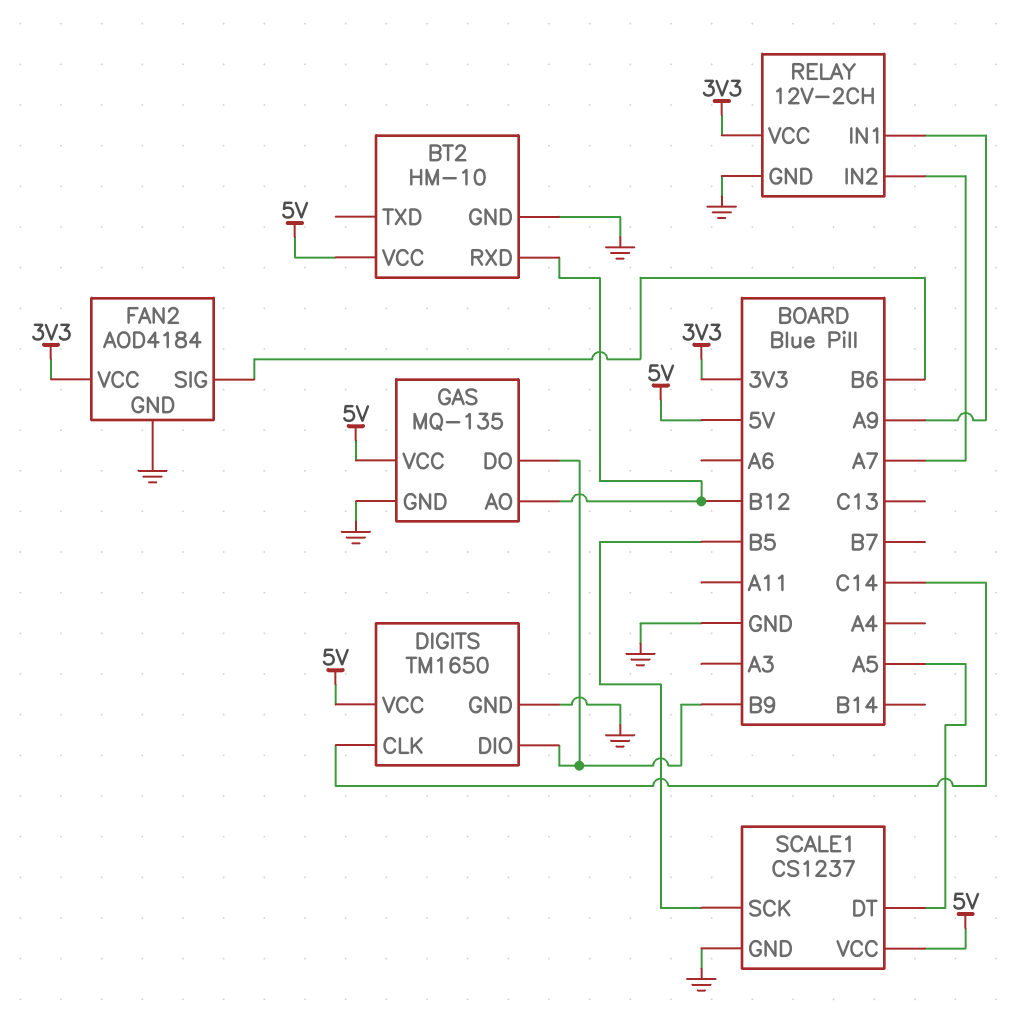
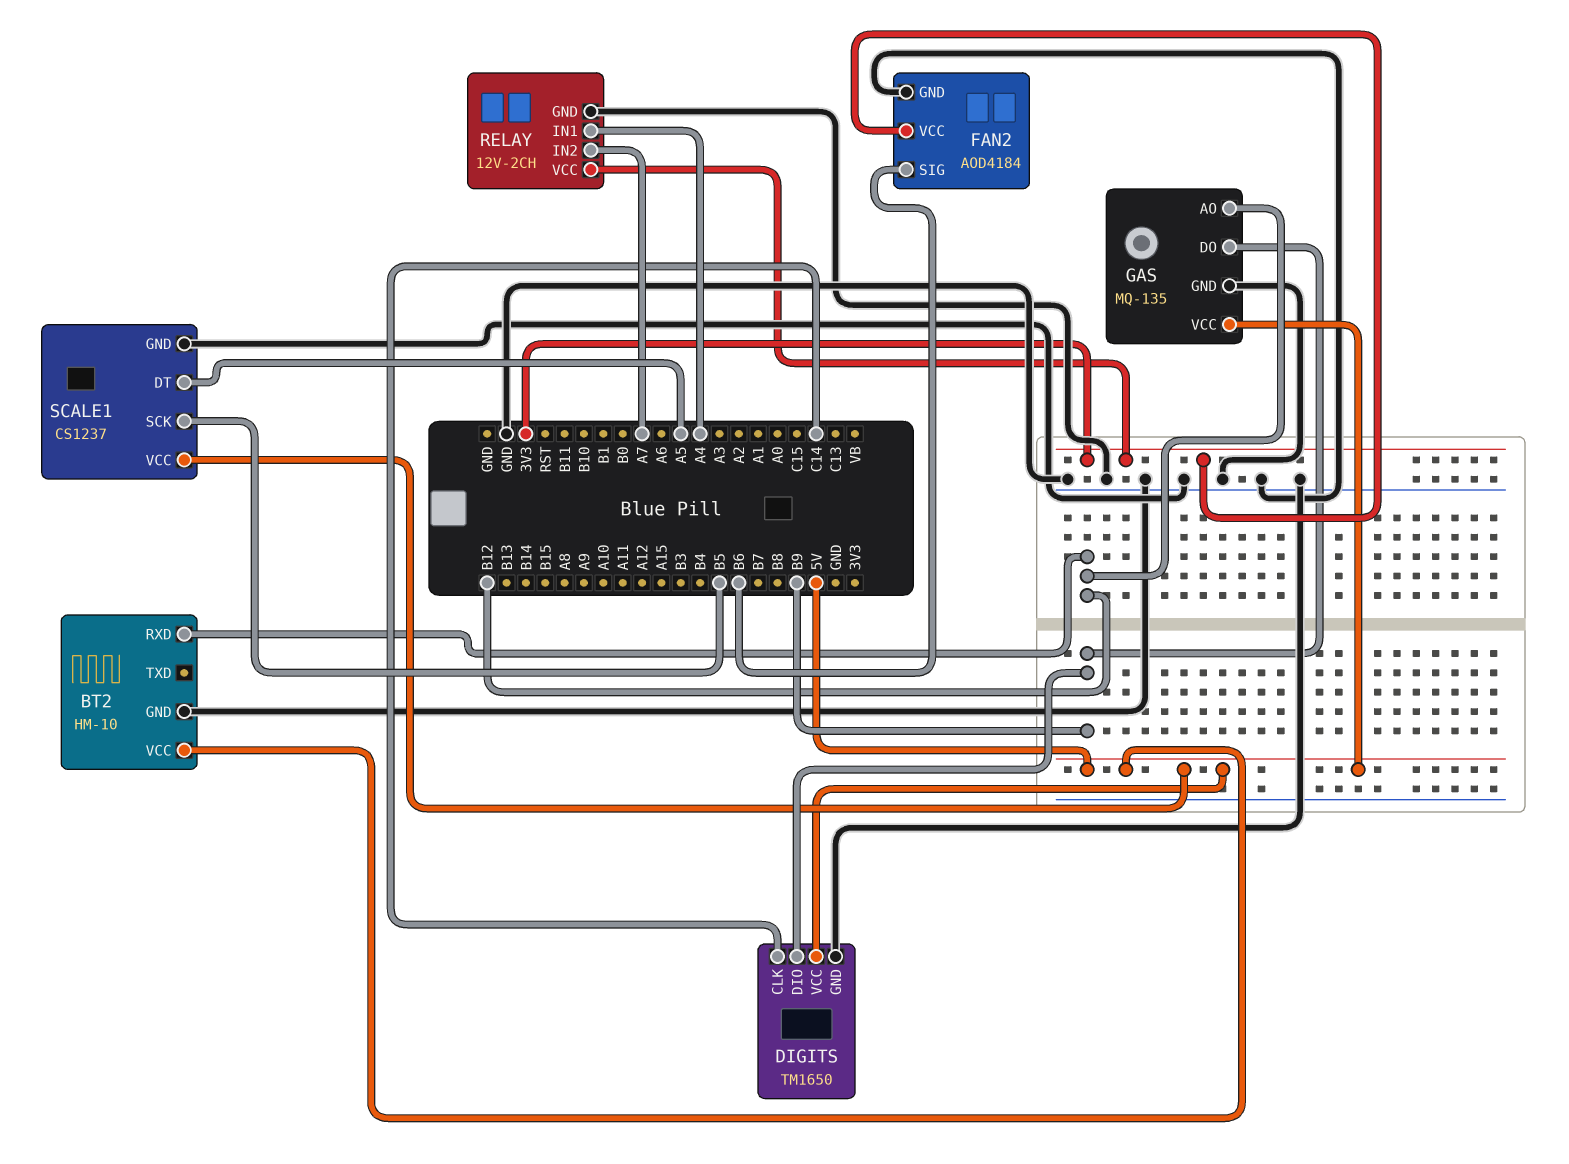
RELAY pin IN1: A9 -> A4

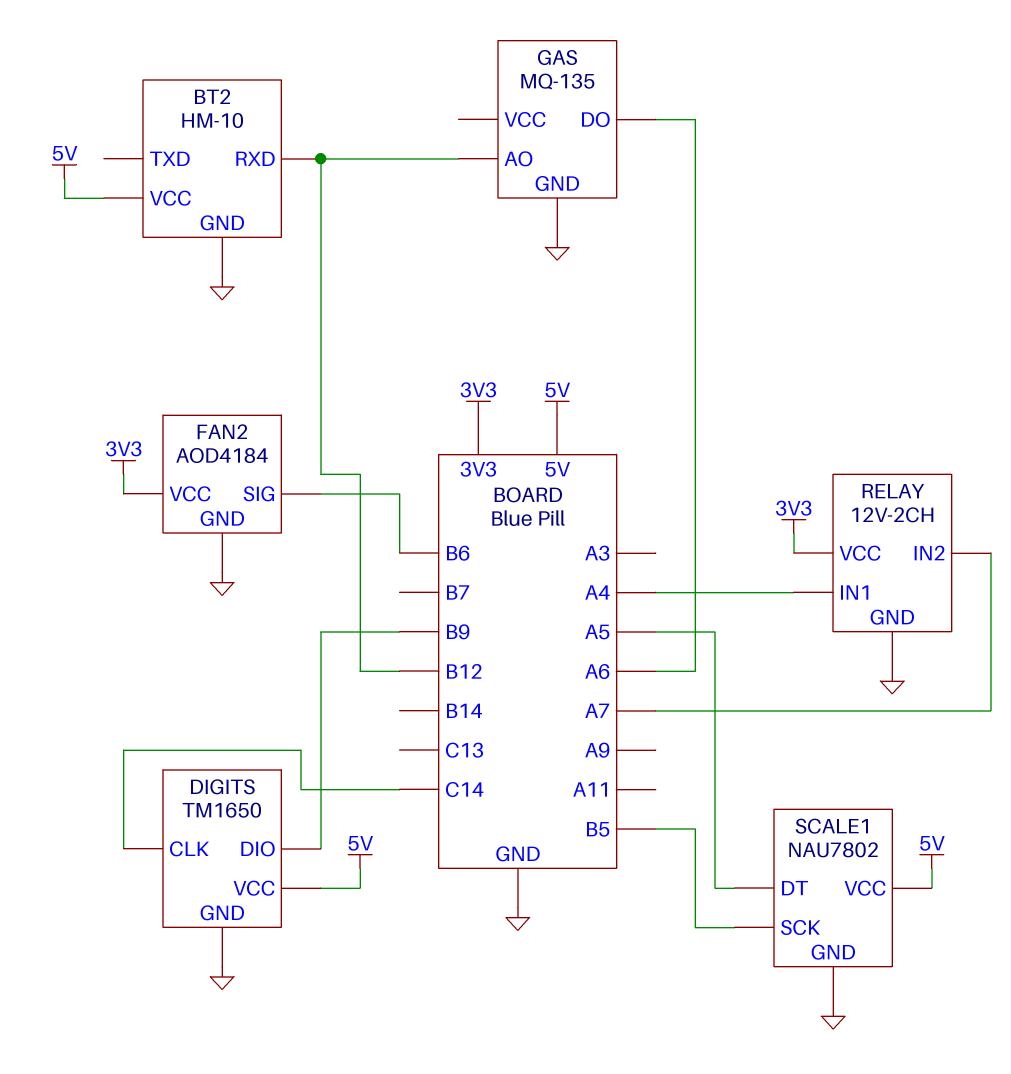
GAS pin DO: B9 -> A6
GAS pin VCC: 5V -> none
SCALE1: CS1237 -> NAU7802

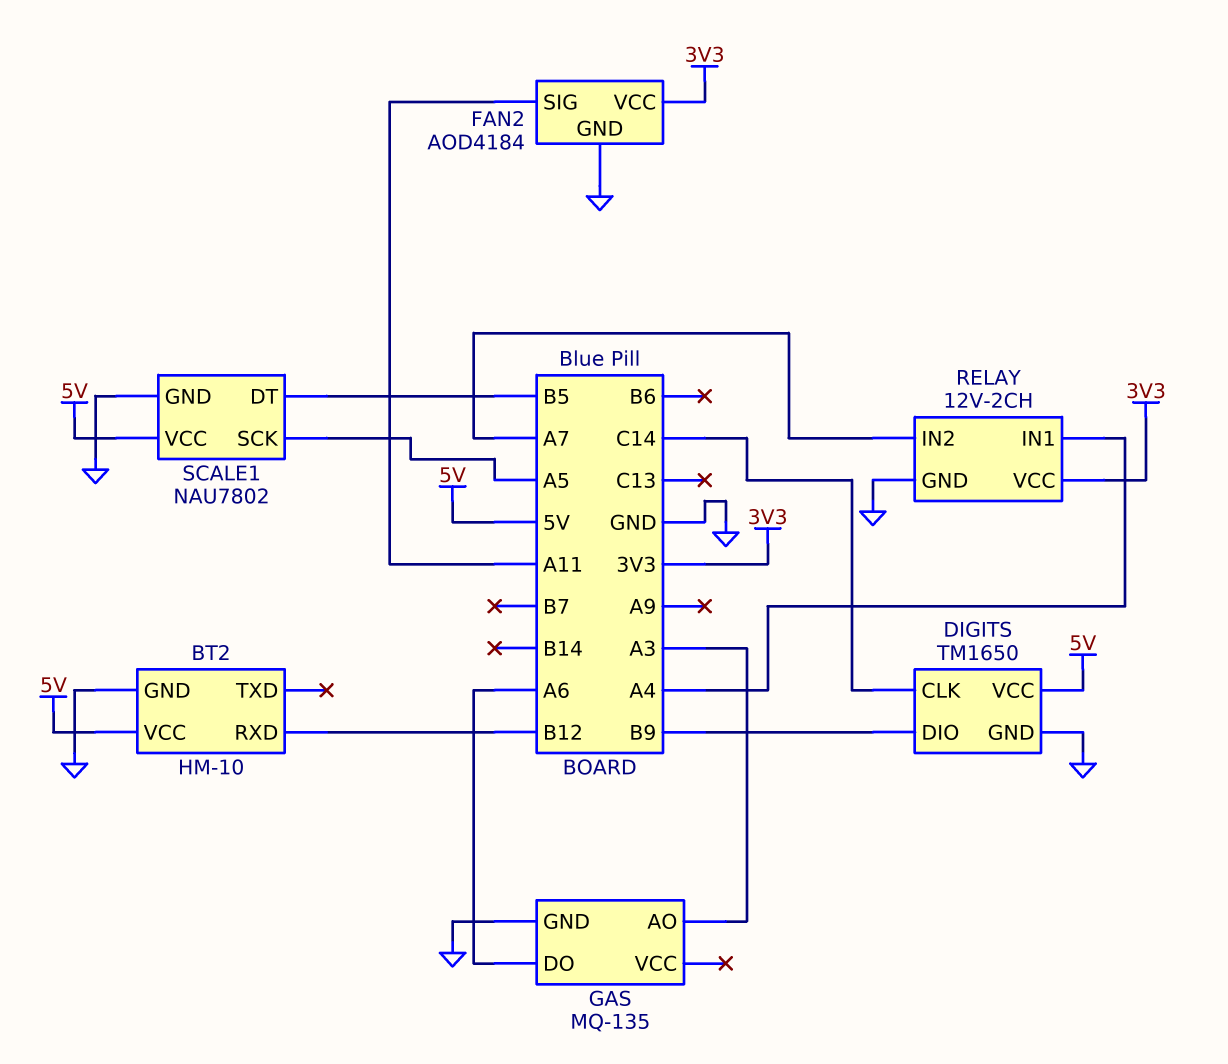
FAN2 pin SIG: B6 -> A11
GAS pin AO: B12 -> A3
SCALE1 pin DT: A5 -> B5
SCALE1 pin SCK: B5 -> A5

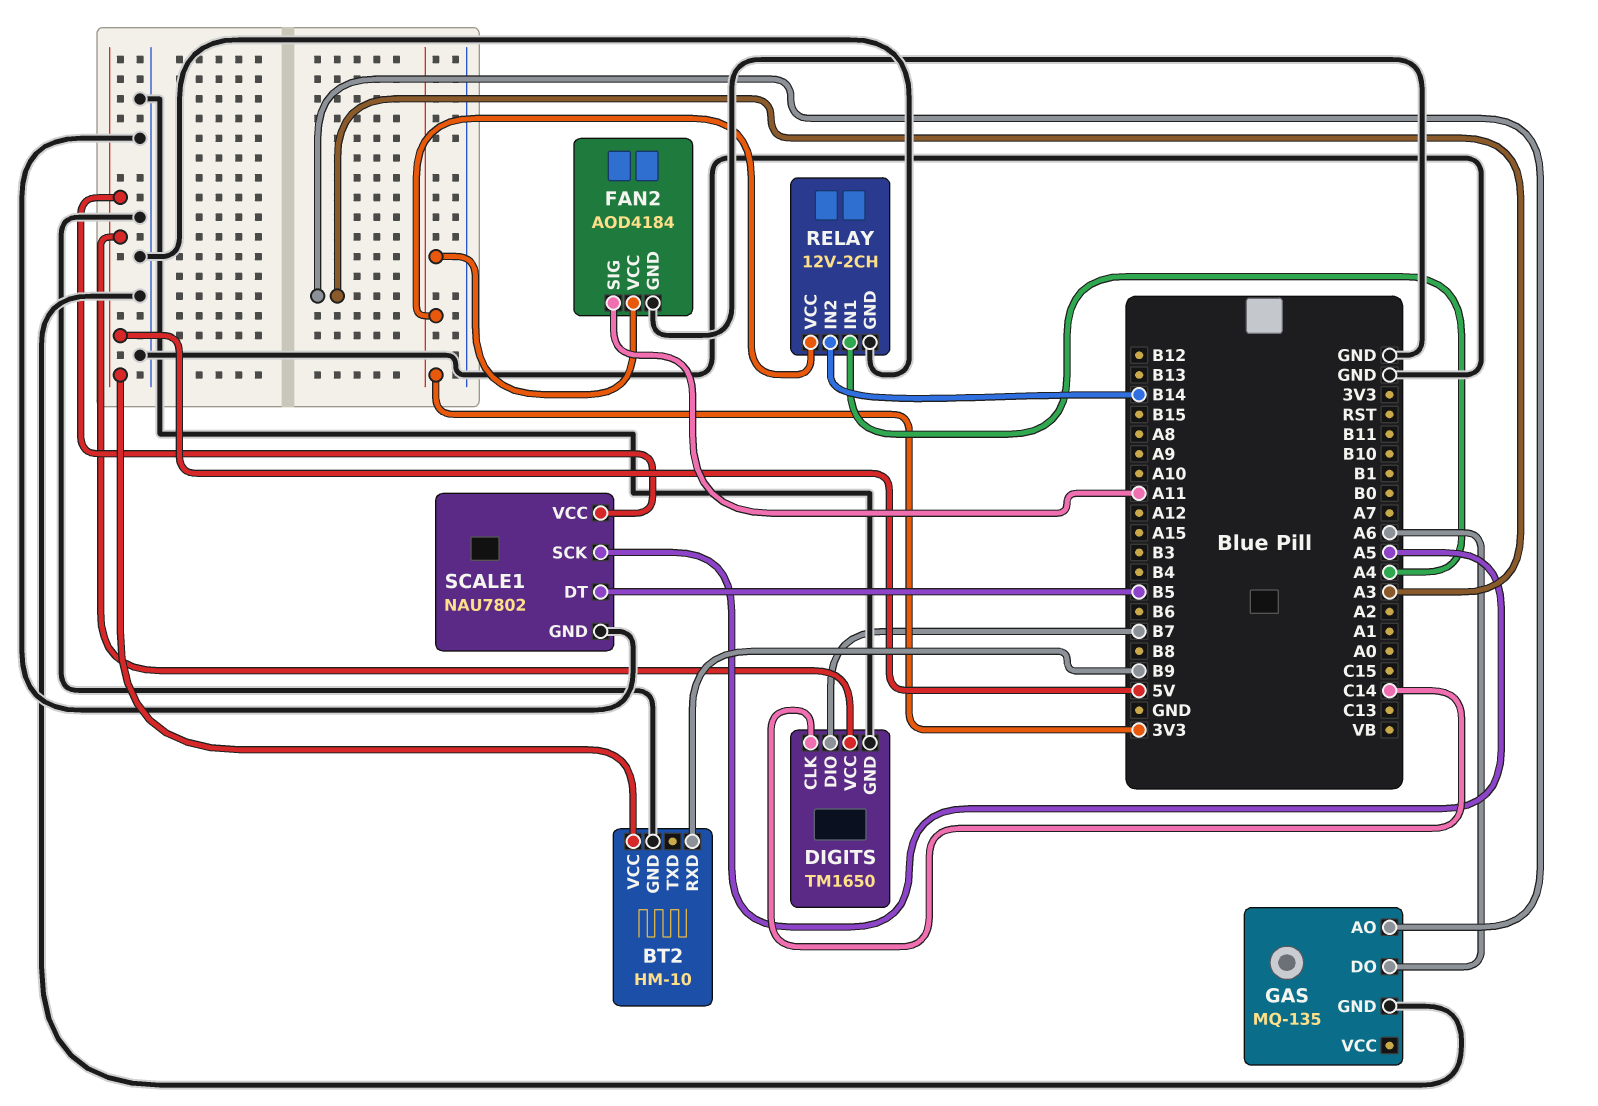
BT2 pin RXD: B12 -> B9
DIGITS pin DIO: B9 -> B7
RELAY pin IN2: A7 -> B14

